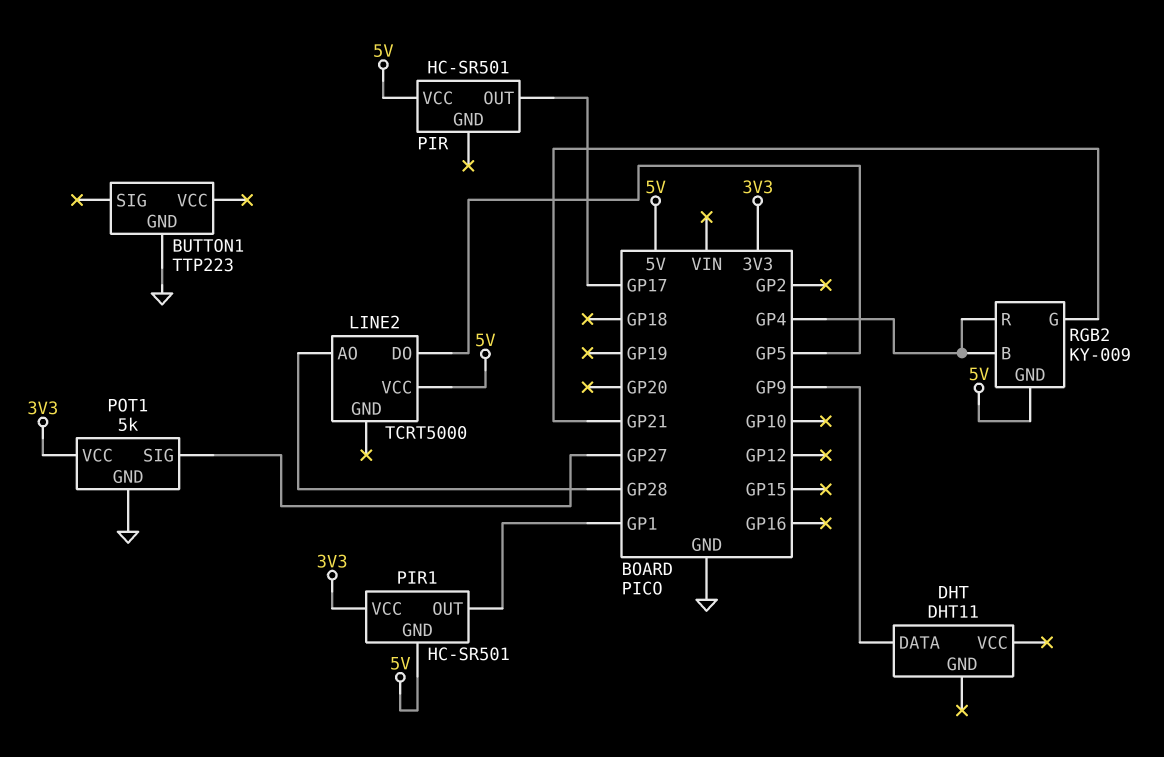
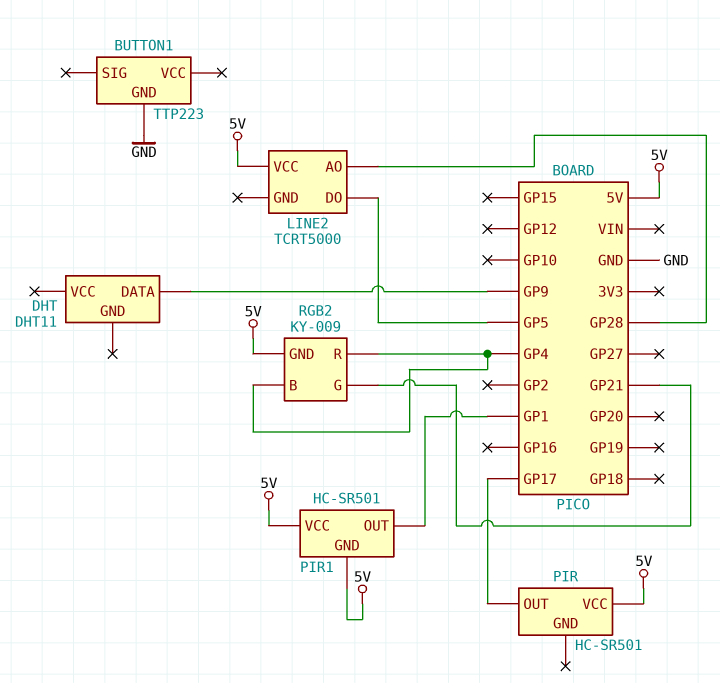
PIR1 pin VCC: 3V3 -> 5V
POT1: 5k -> none
POT1 pin GND: GND -> none
POT1 pin SIG: GP27 -> none
POT1 pin VCC: 3V3 -> none

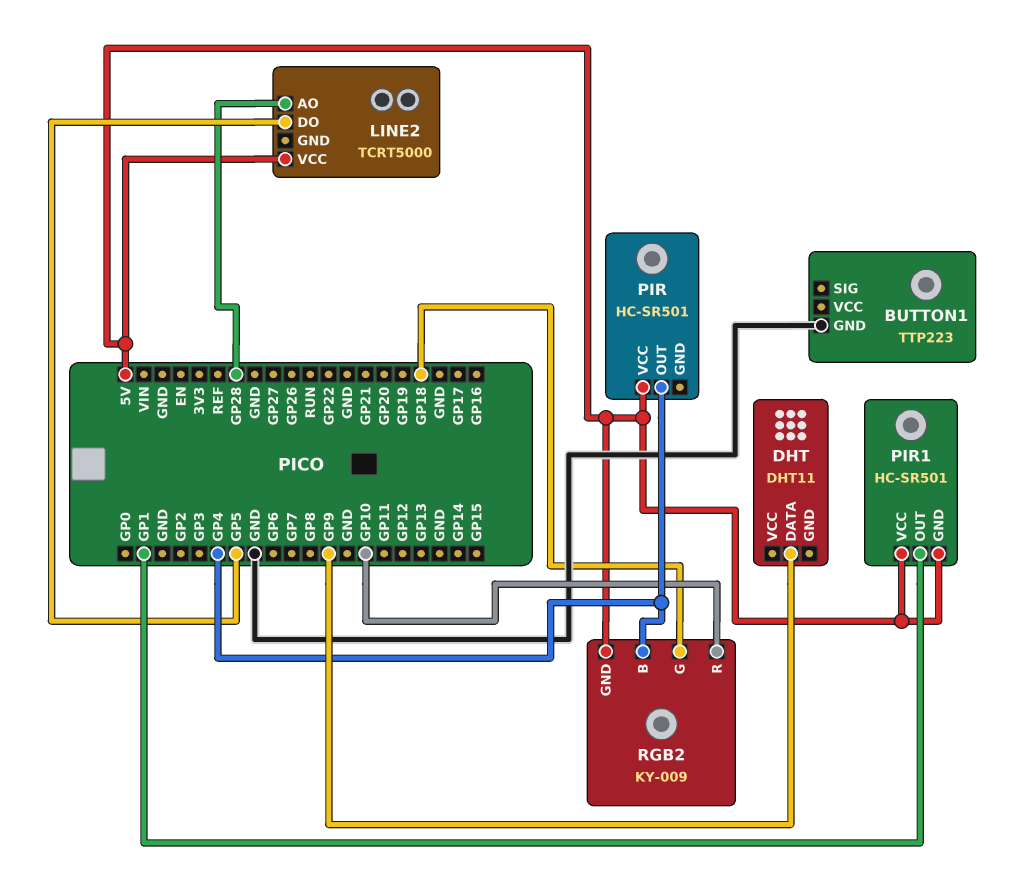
PIR pin OUT: GP17 -> GP4
RGB2 pin G: GP21 -> GP18
RGB2 pin R: GP4 -> GP10

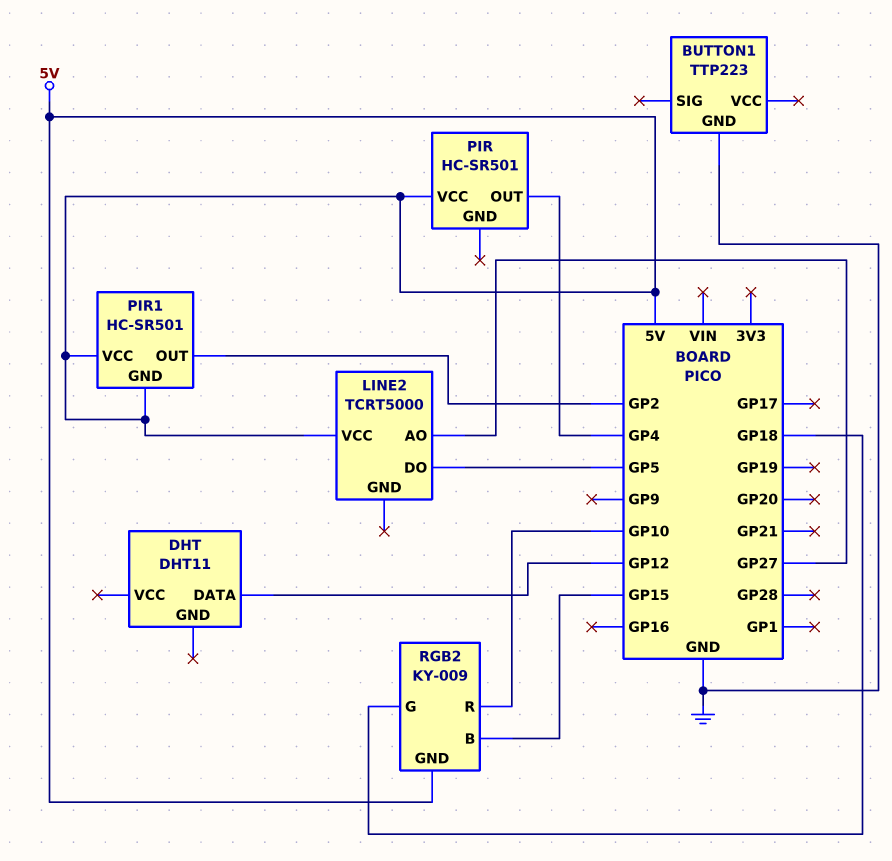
DHT pin DATA: GP9 -> GP12
LINE2 pin AO: GP28 -> GP27
PIR1 pin OUT: GP1 -> GP2
RGB2 pin B: GP4 -> GP15

